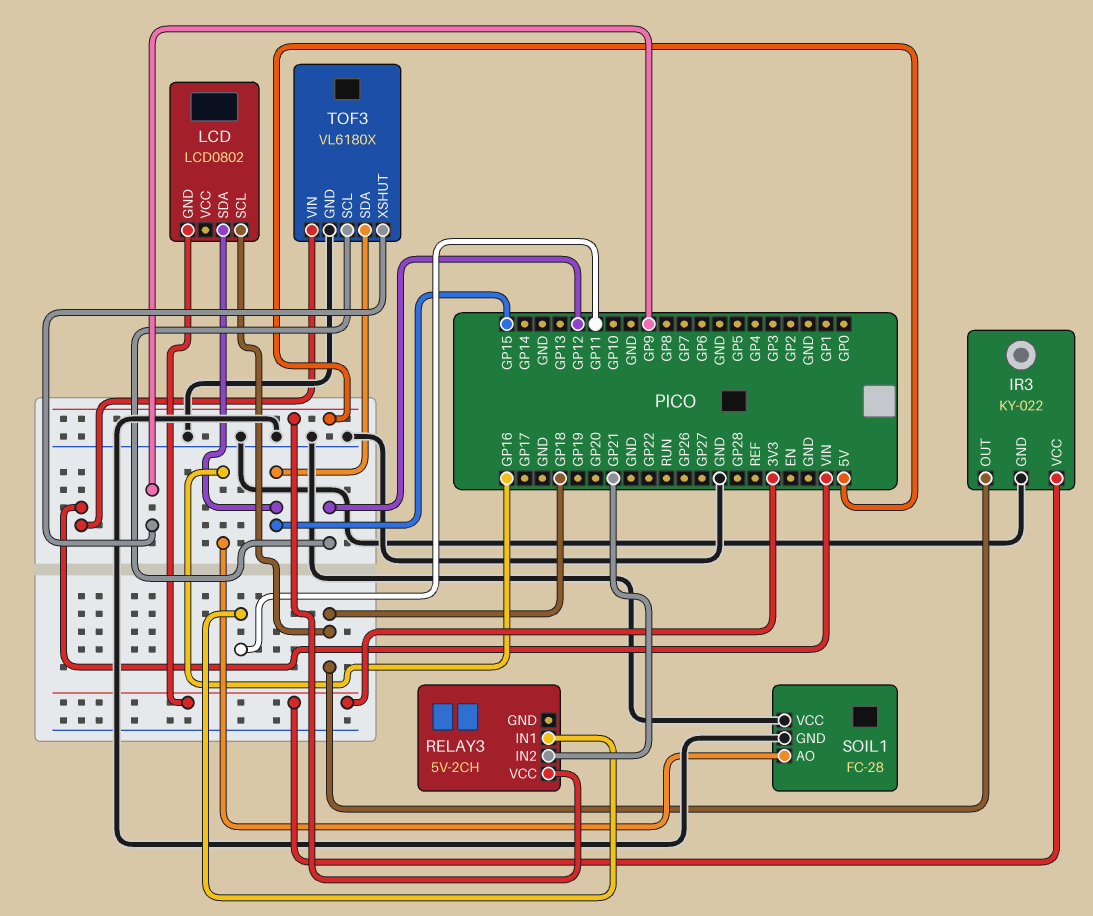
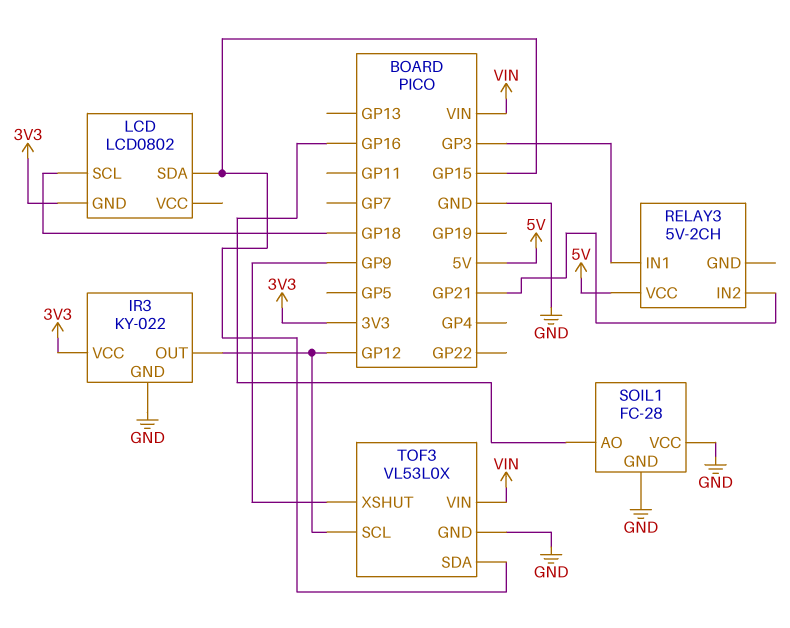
IR3 pin OUT: GP18 -> GP12
RELAY3 pin IN1: GP11 -> GP3
TOF3: VL6180X -> VL53L0X

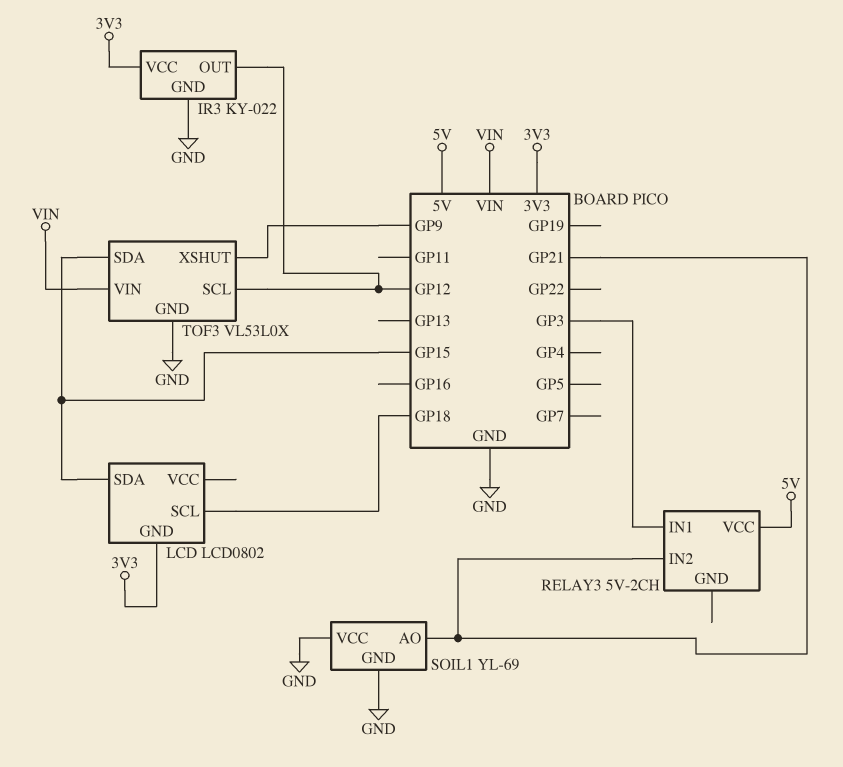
SOIL1: FC-28 -> YL-69
SOIL1 pin AO: GP16 -> GP21

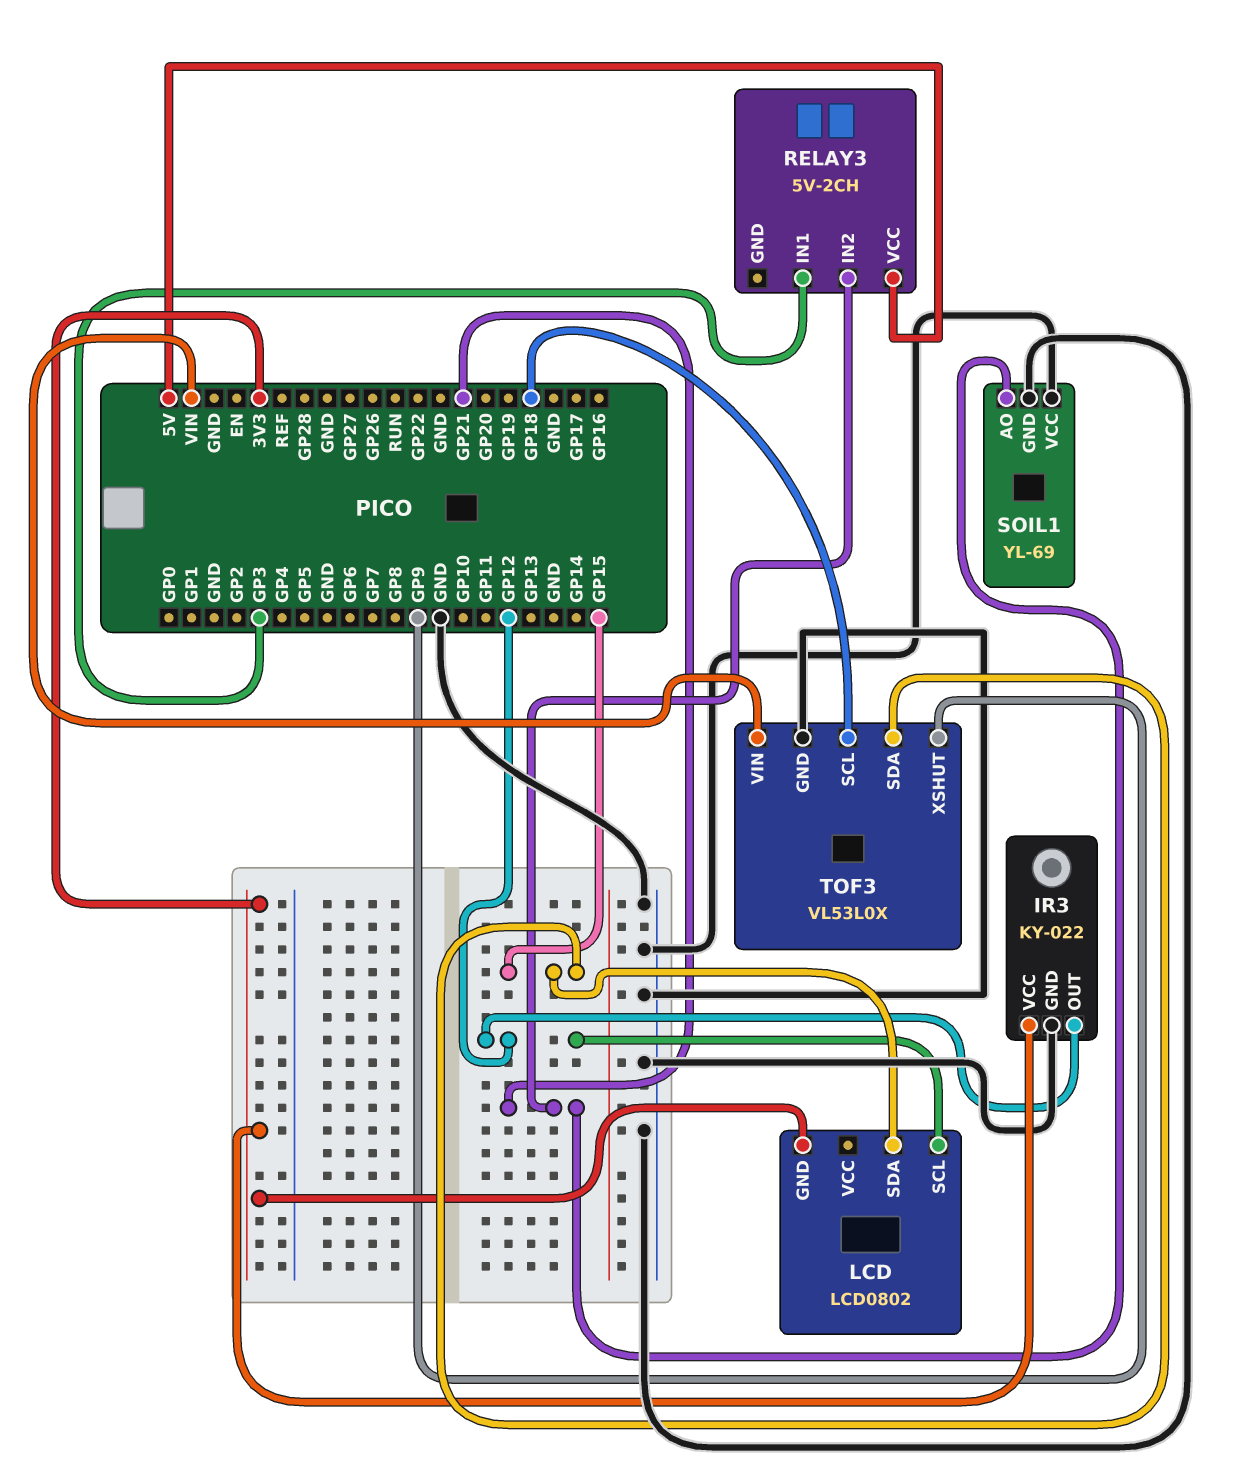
LCD pin SCL: GP18 -> GP12
TOF3 pin SCL: GP12 -> GP18

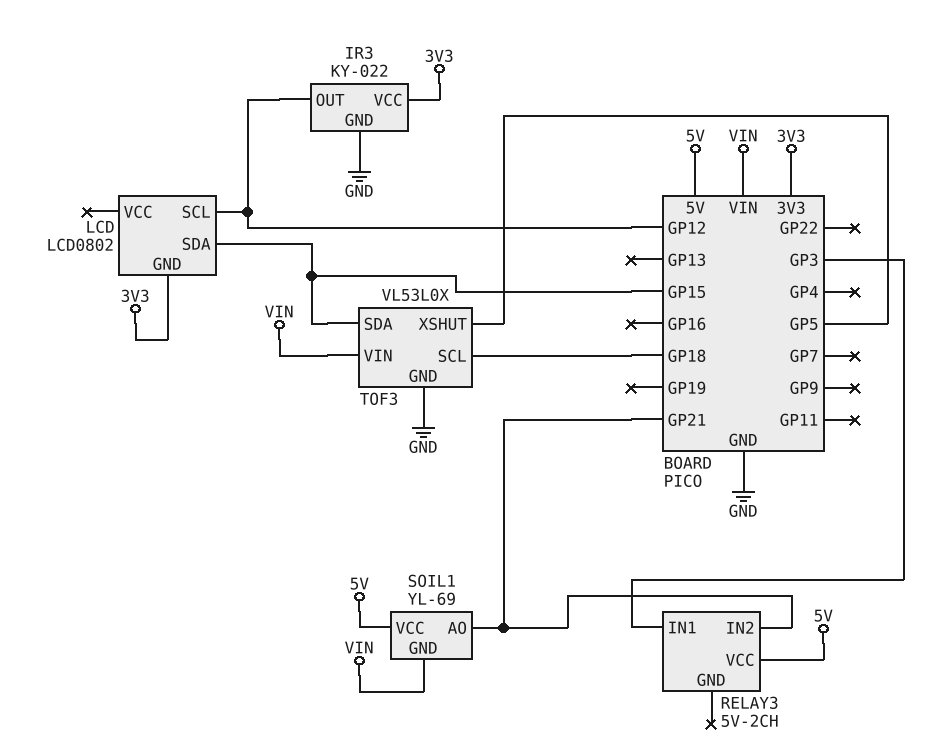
SOIL1 pin GND: GND -> VIN
SOIL1 pin VCC: GND -> 5V
TOF3 pin XSHUT: GP9 -> GP5

